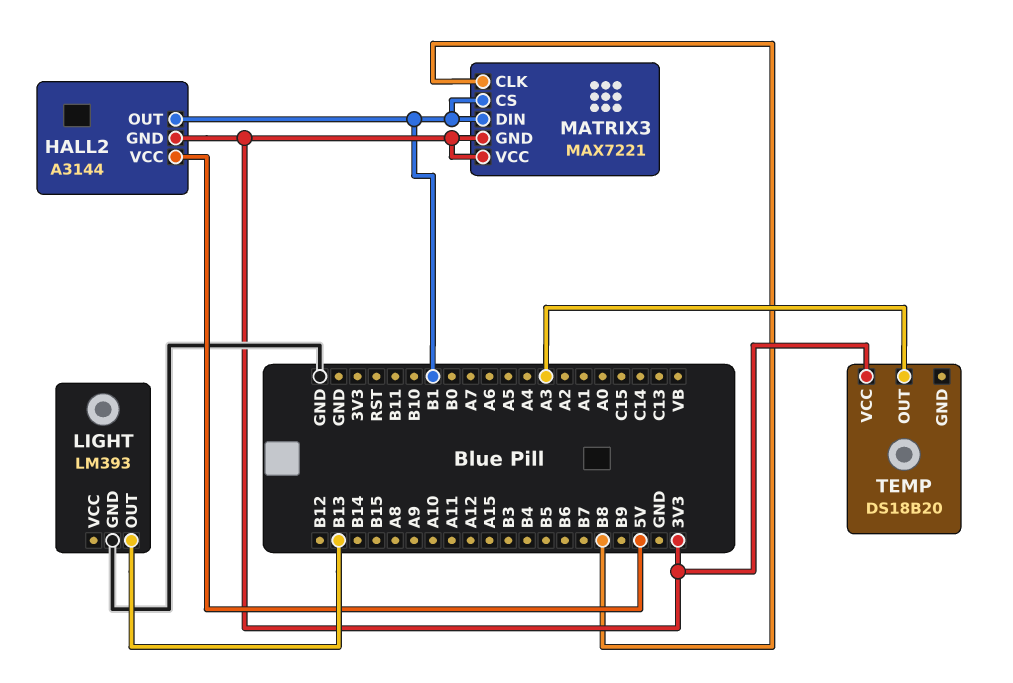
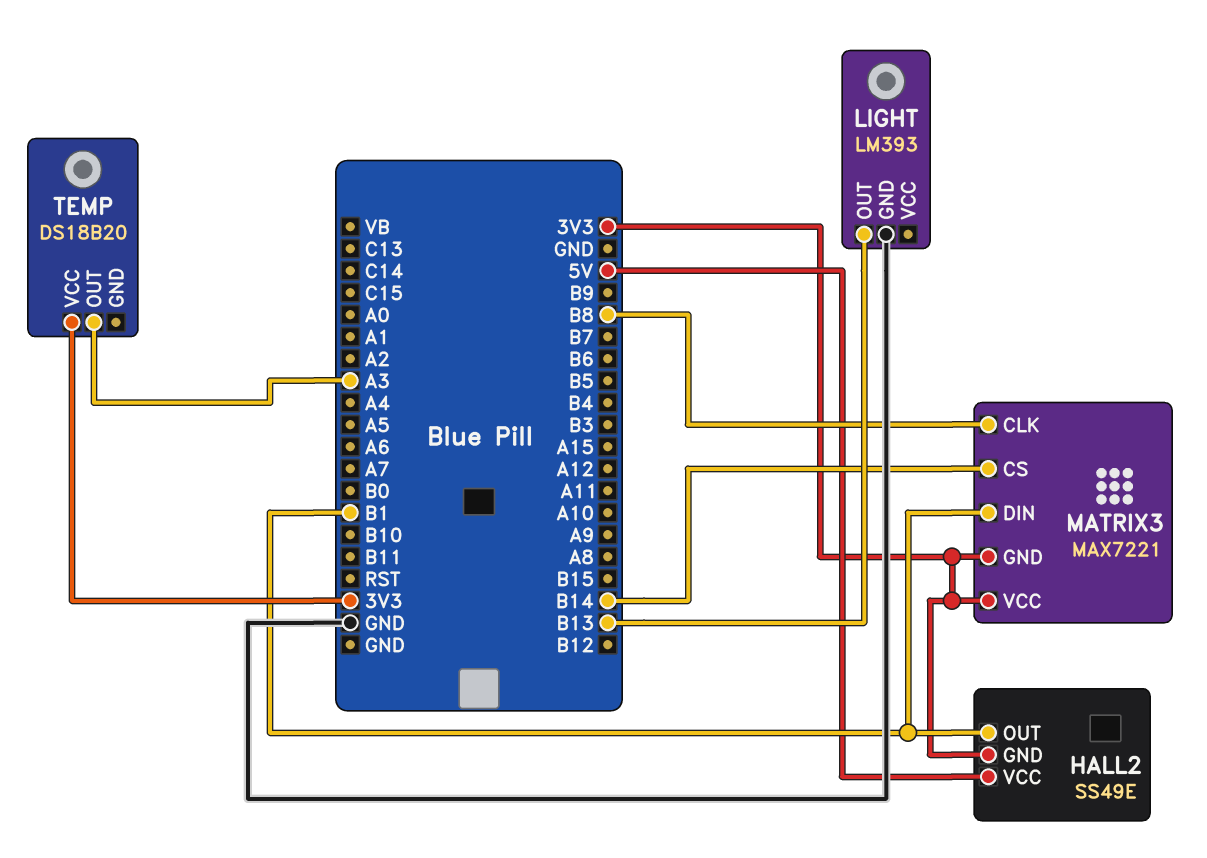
HALL2: A3144 -> SS49E
MATRIX3 pin CS: B1 -> B14

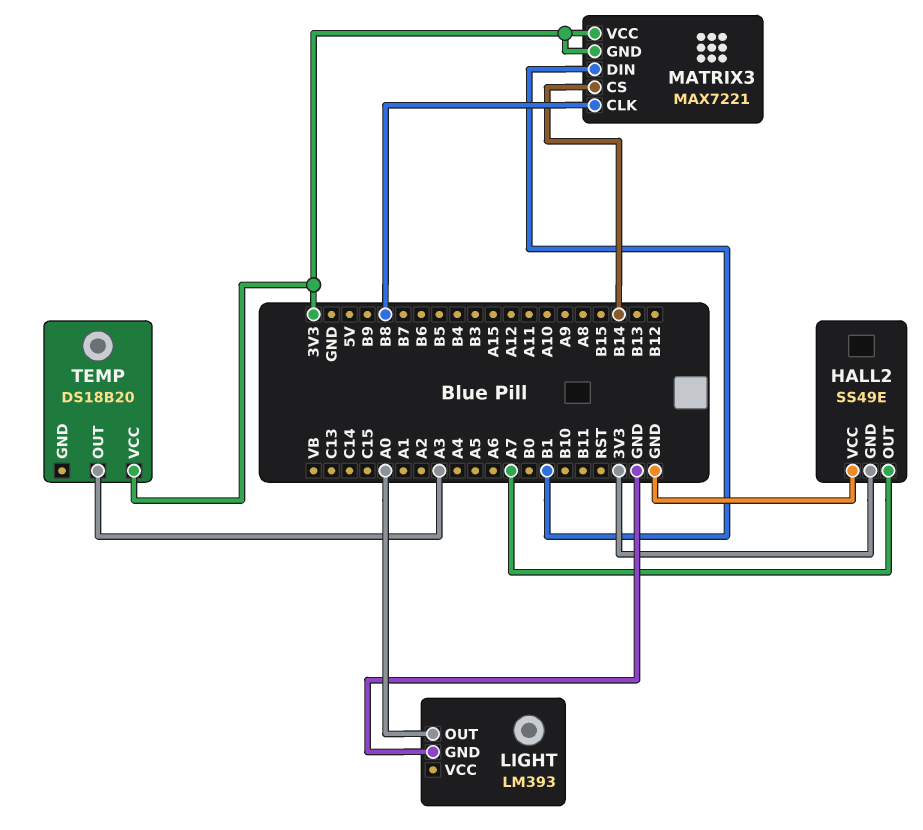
HALL2 pin OUT: B1 -> A7
HALL2 pin VCC: 5V -> GND
LIGHT pin OUT: B13 -> A0

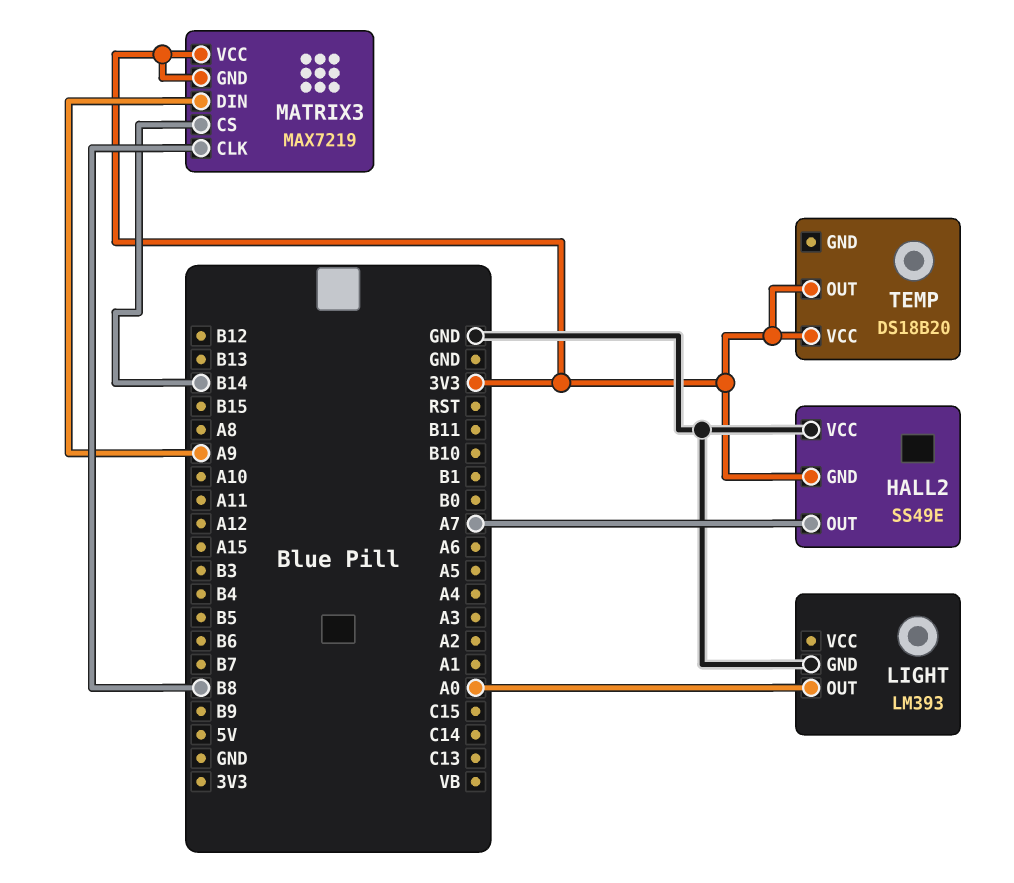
MATRIX3: MAX7221 -> MAX7219
MATRIX3 pin DIN: B1 -> A9
TEMP pin OUT: A3 -> 3V3

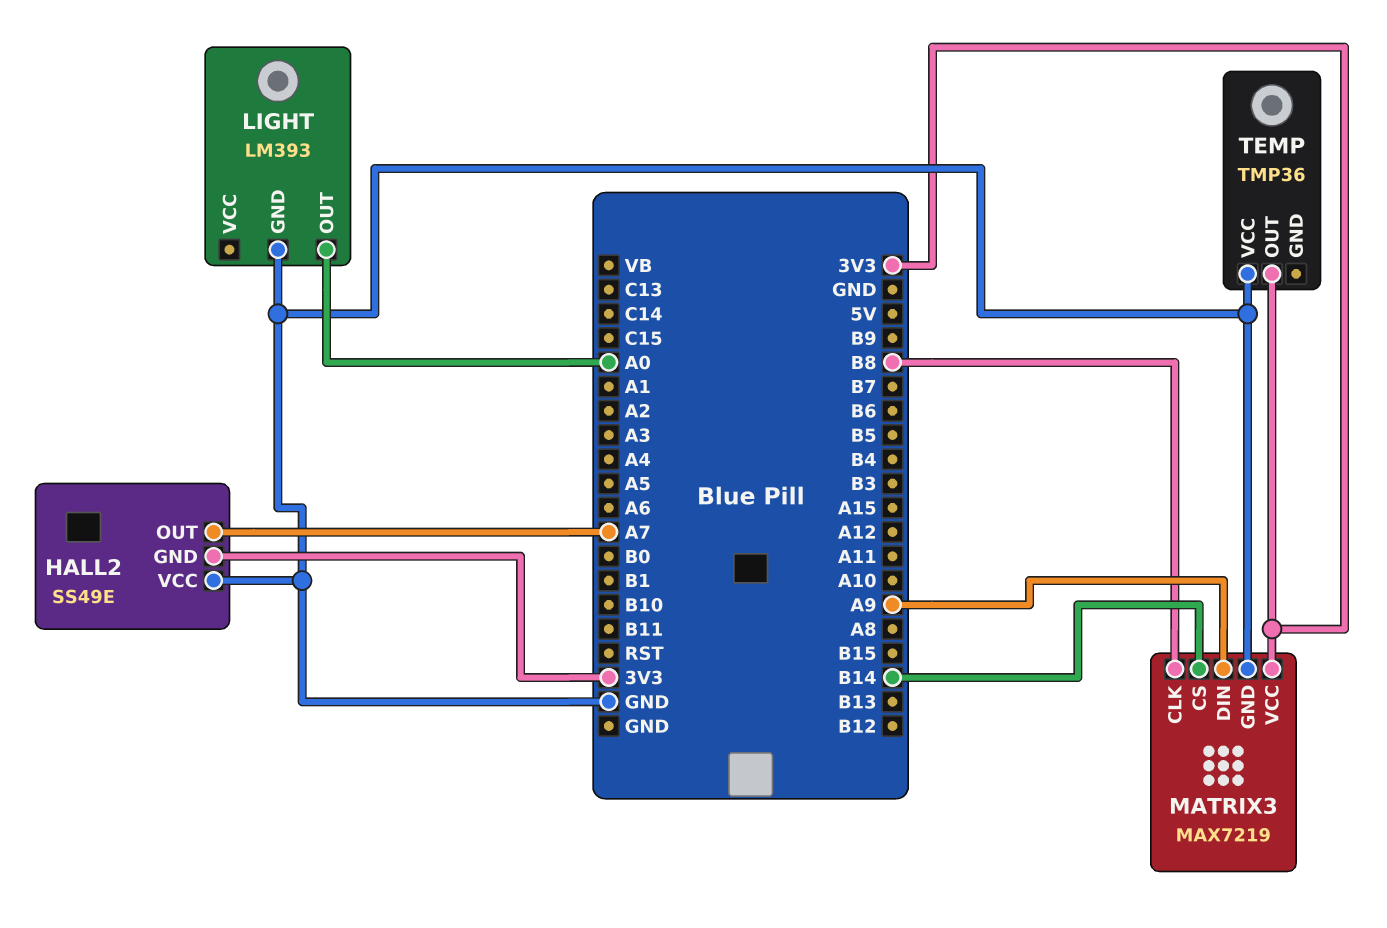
MATRIX3 pin GND: 3V3 -> GND
TEMP: DS18B20 -> TMP36
TEMP pin VCC: 3V3 -> GND

